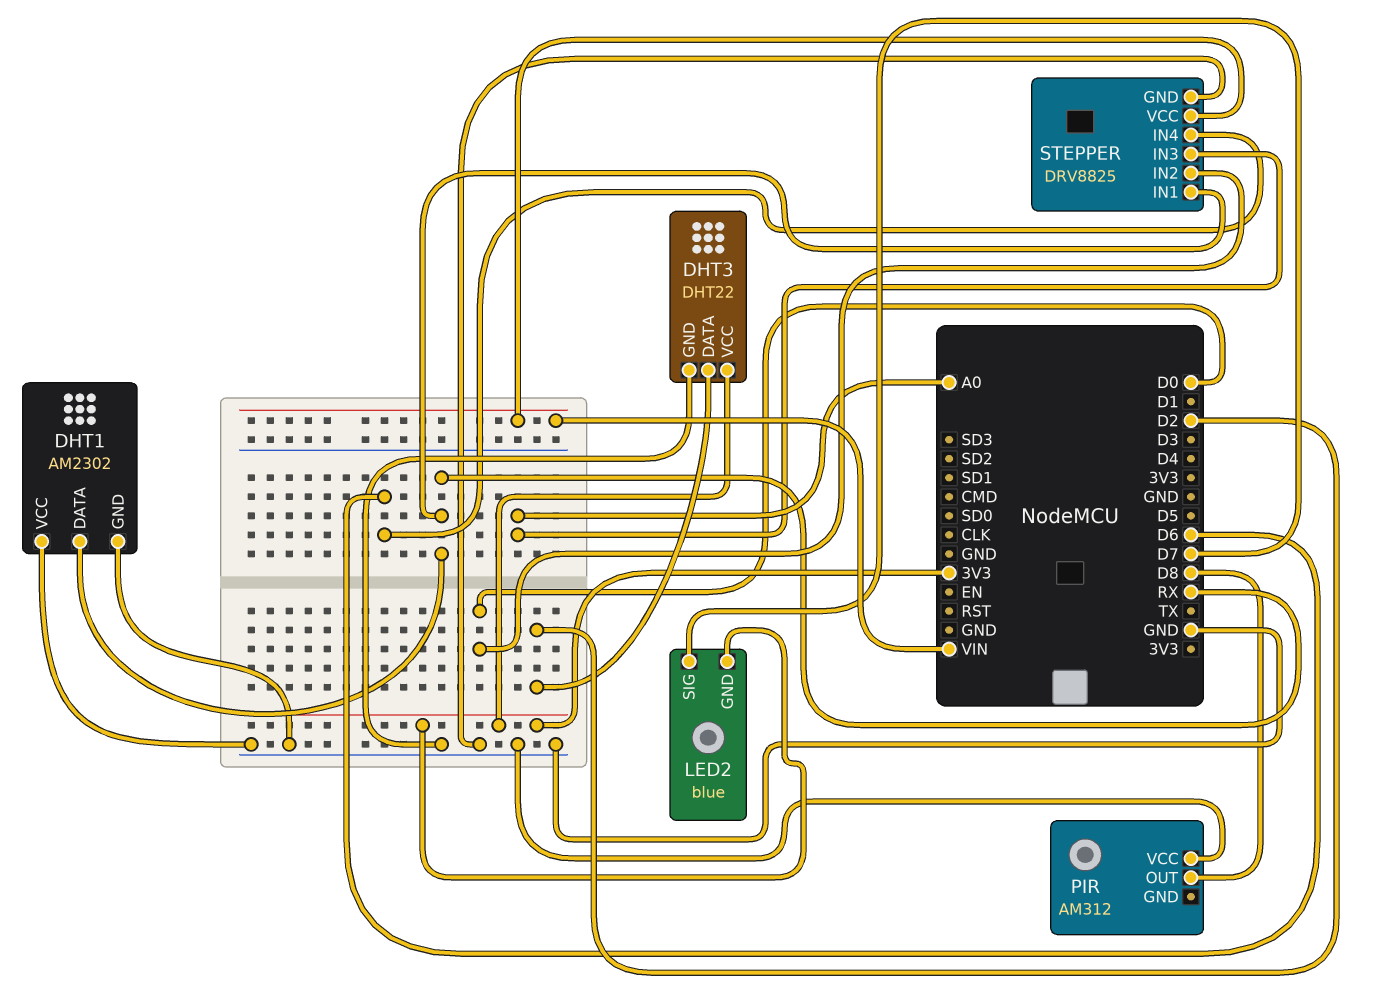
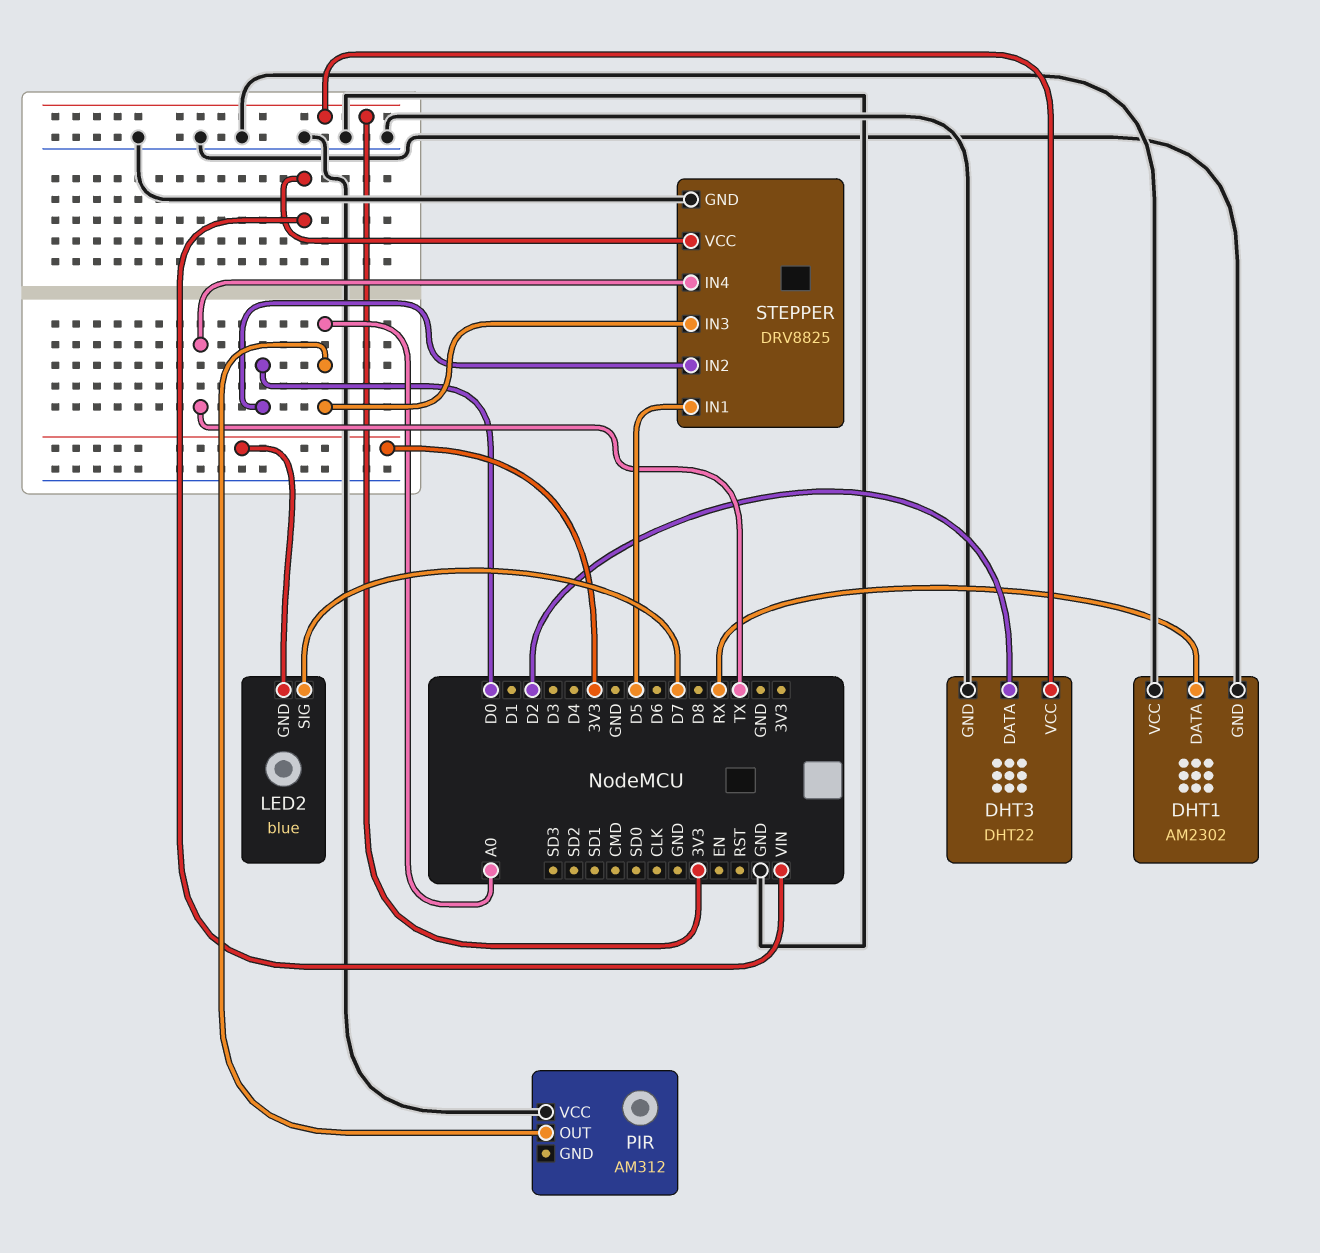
PIR pin OUT: D8 -> A0
STEPPER pin IN1: RX -> D5
STEPPER pin IN4: D6 -> TX

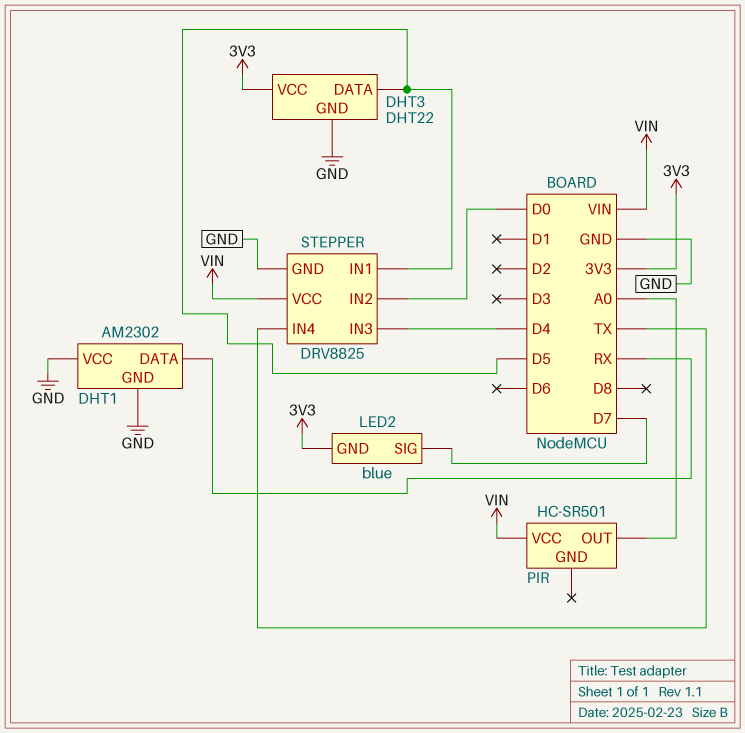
DHT3 pin DATA: D2 -> D5
PIR: AM312 -> HC-SR501
PIR pin VCC: GND -> VIN
STEPPER pin IN3: A0 -> D4

